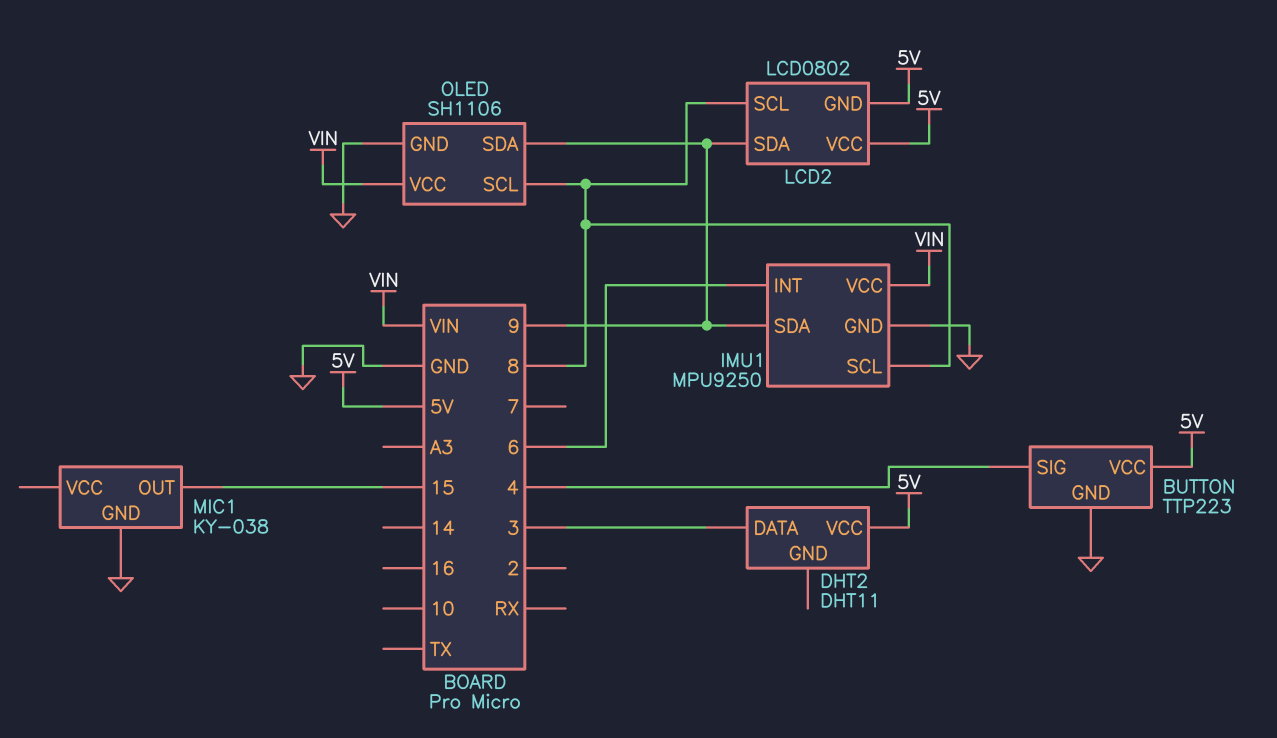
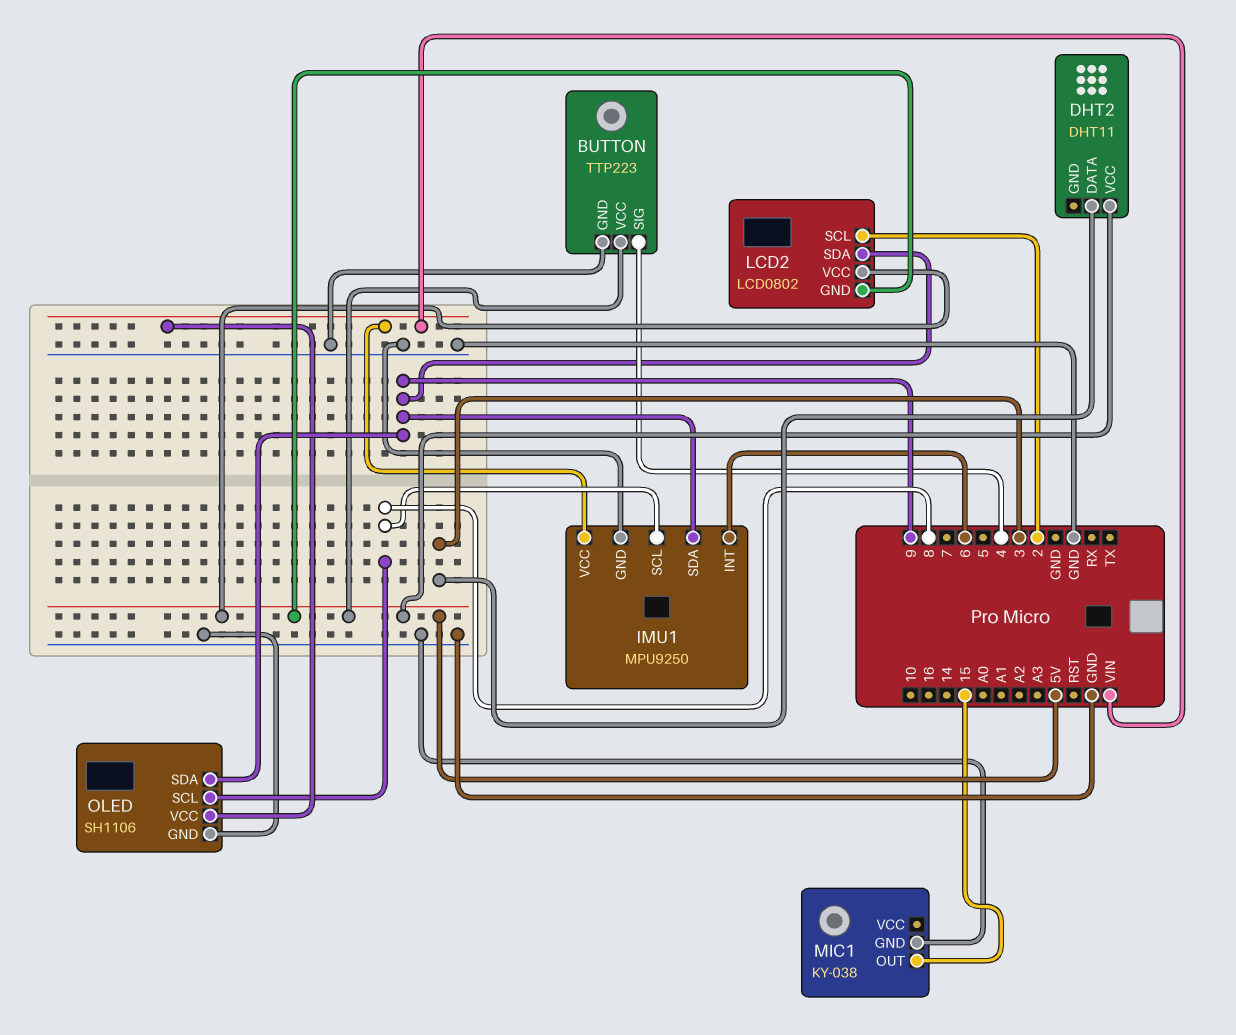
LCD2 pin SCL: 8 -> 2

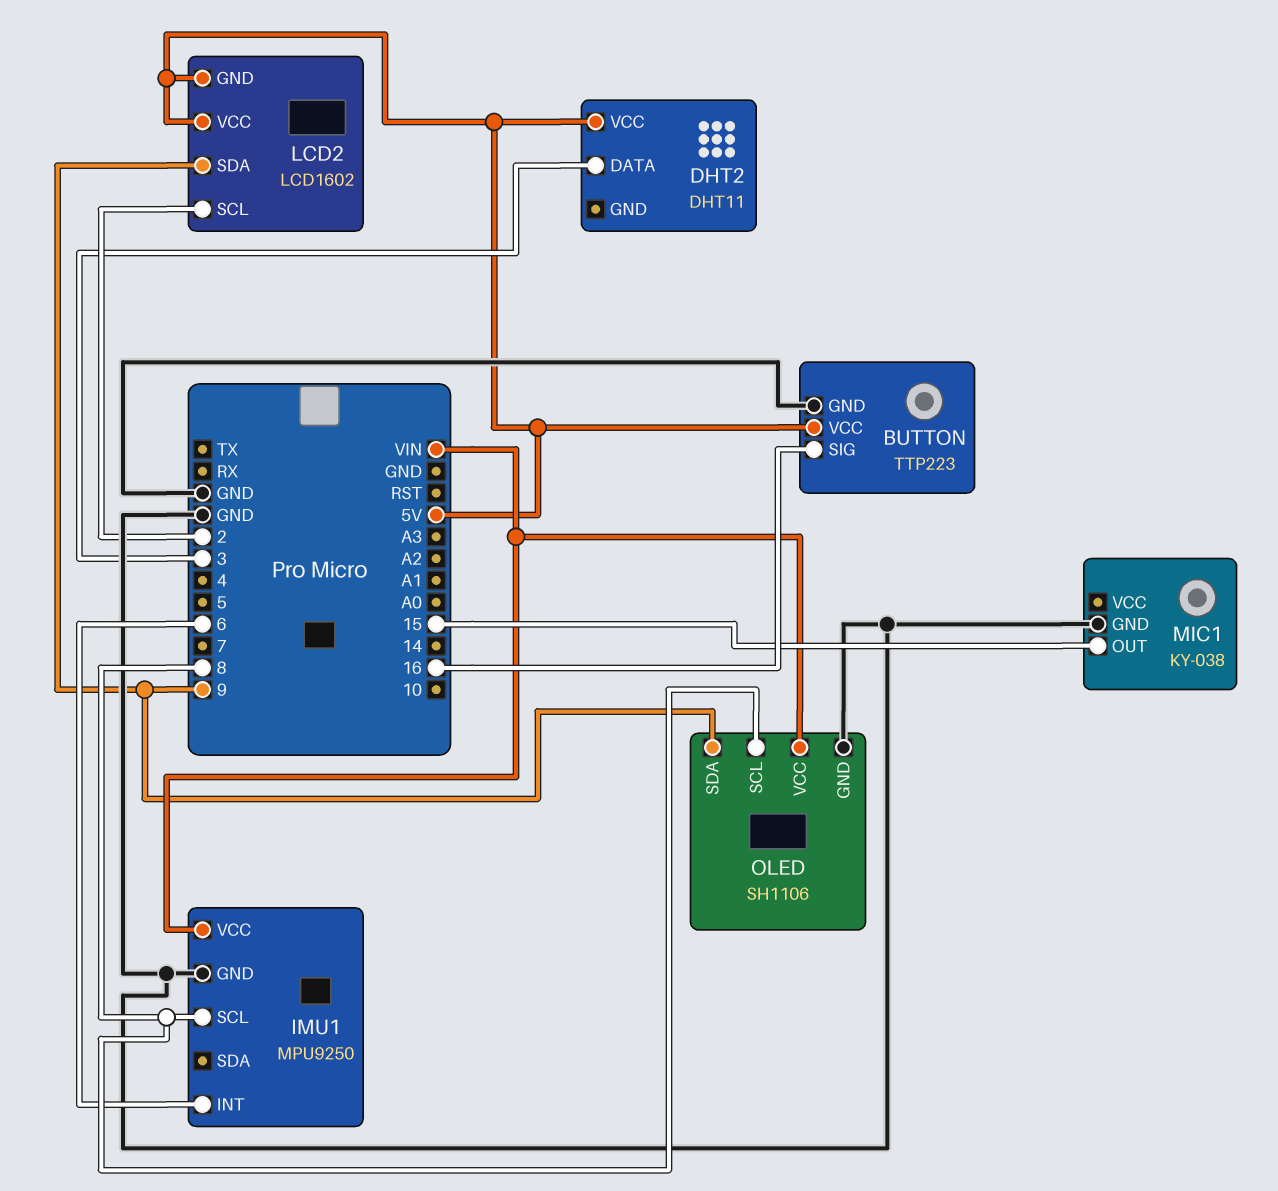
BUTTON pin SIG: 4 -> 16
IMU1 pin SDA: 9 -> none
LCD2: LCD0802 -> LCD1602

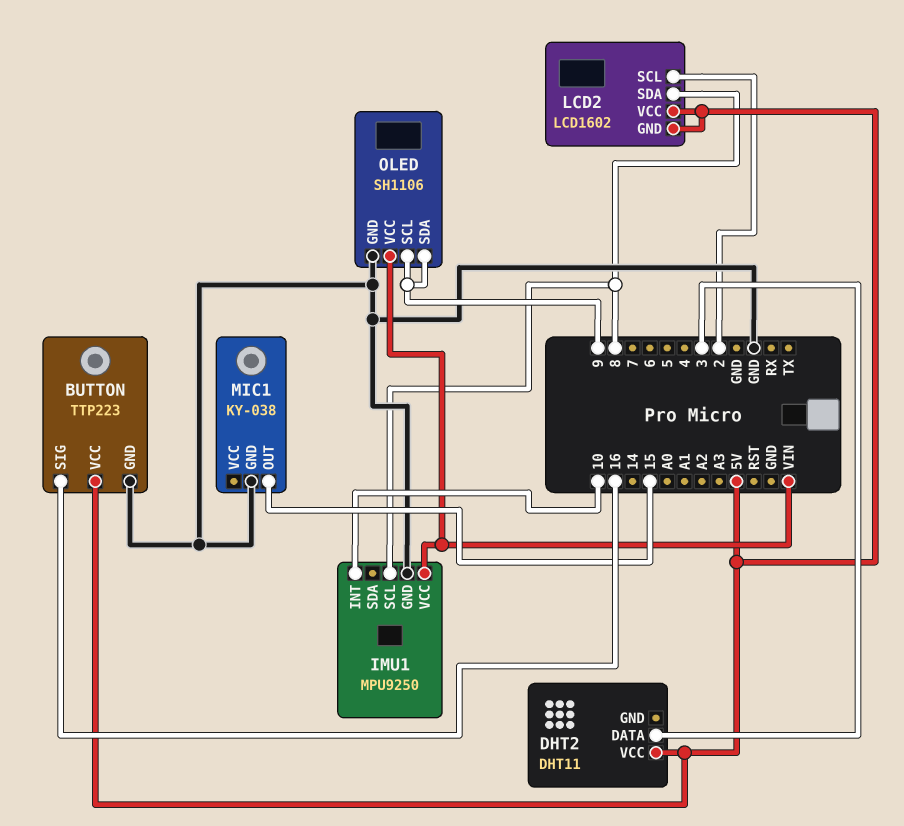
IMU1 pin INT: 6 -> 10
LCD2 pin SDA: 9 -> 8
OLED pin SCL: 8 -> 9

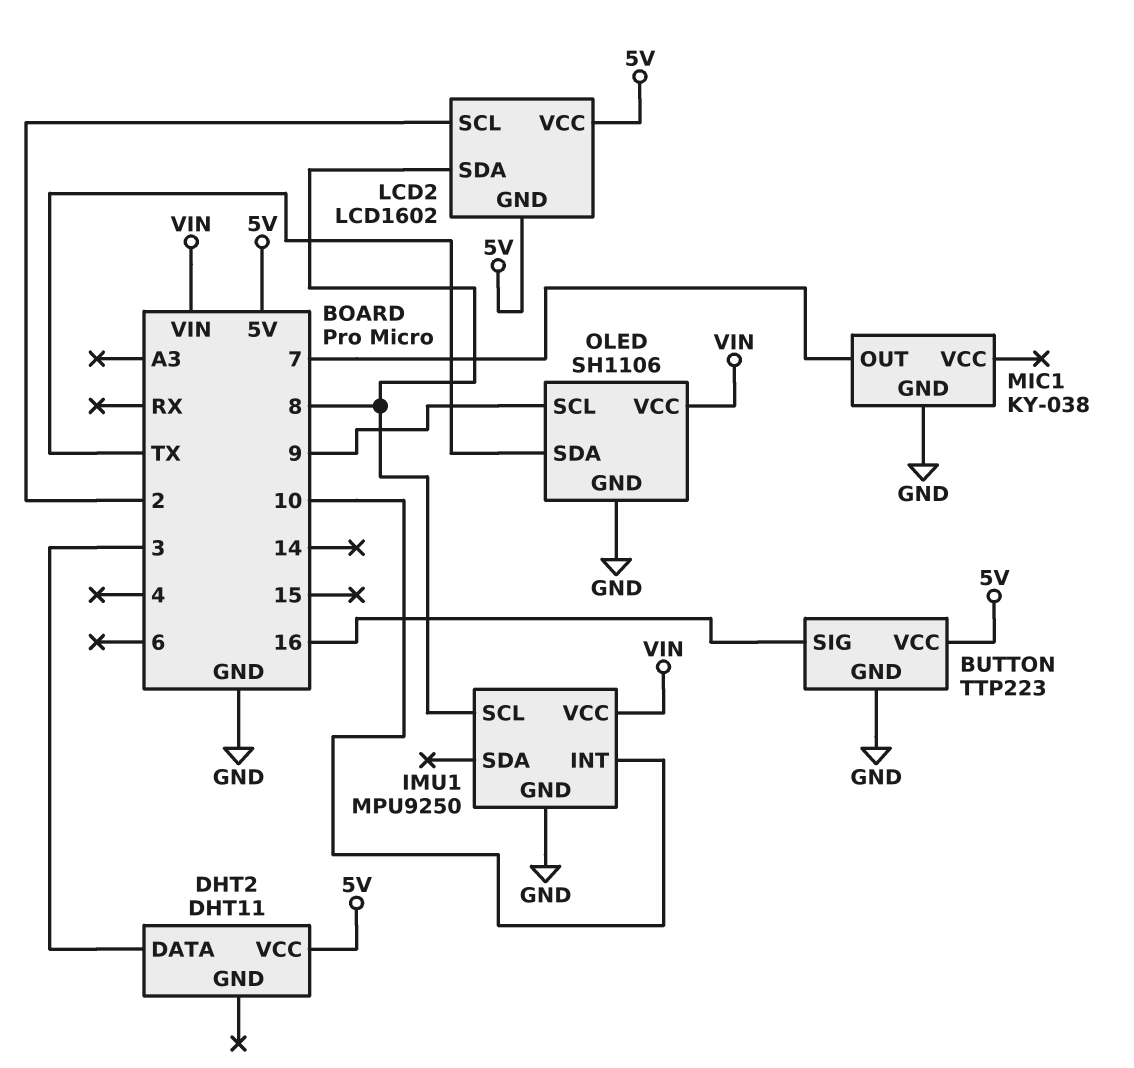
MIC1 pin OUT: 15 -> 7
OLED pin SDA: 9 -> TX

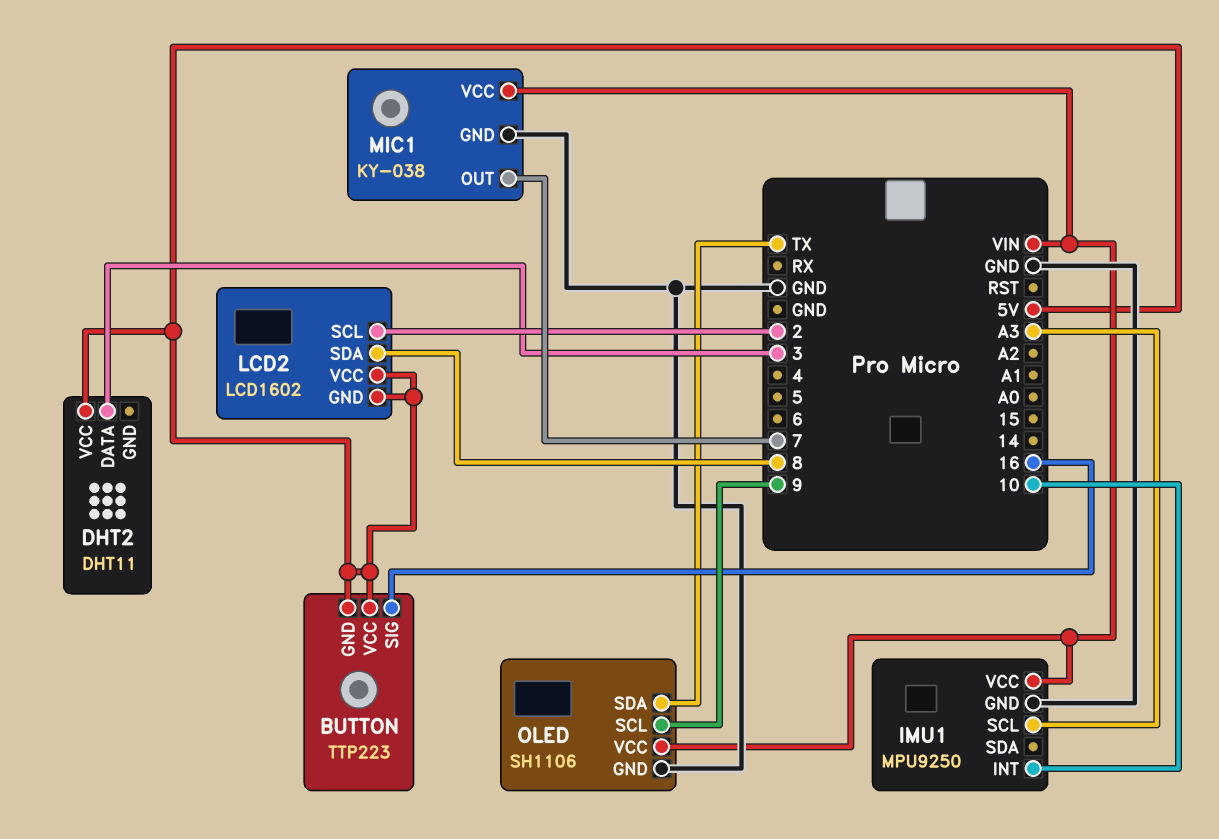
BUTTON pin GND: GND -> 5V
IMU1 pin SCL: 8 -> A3
MIC1 pin VCC: none -> VIN

